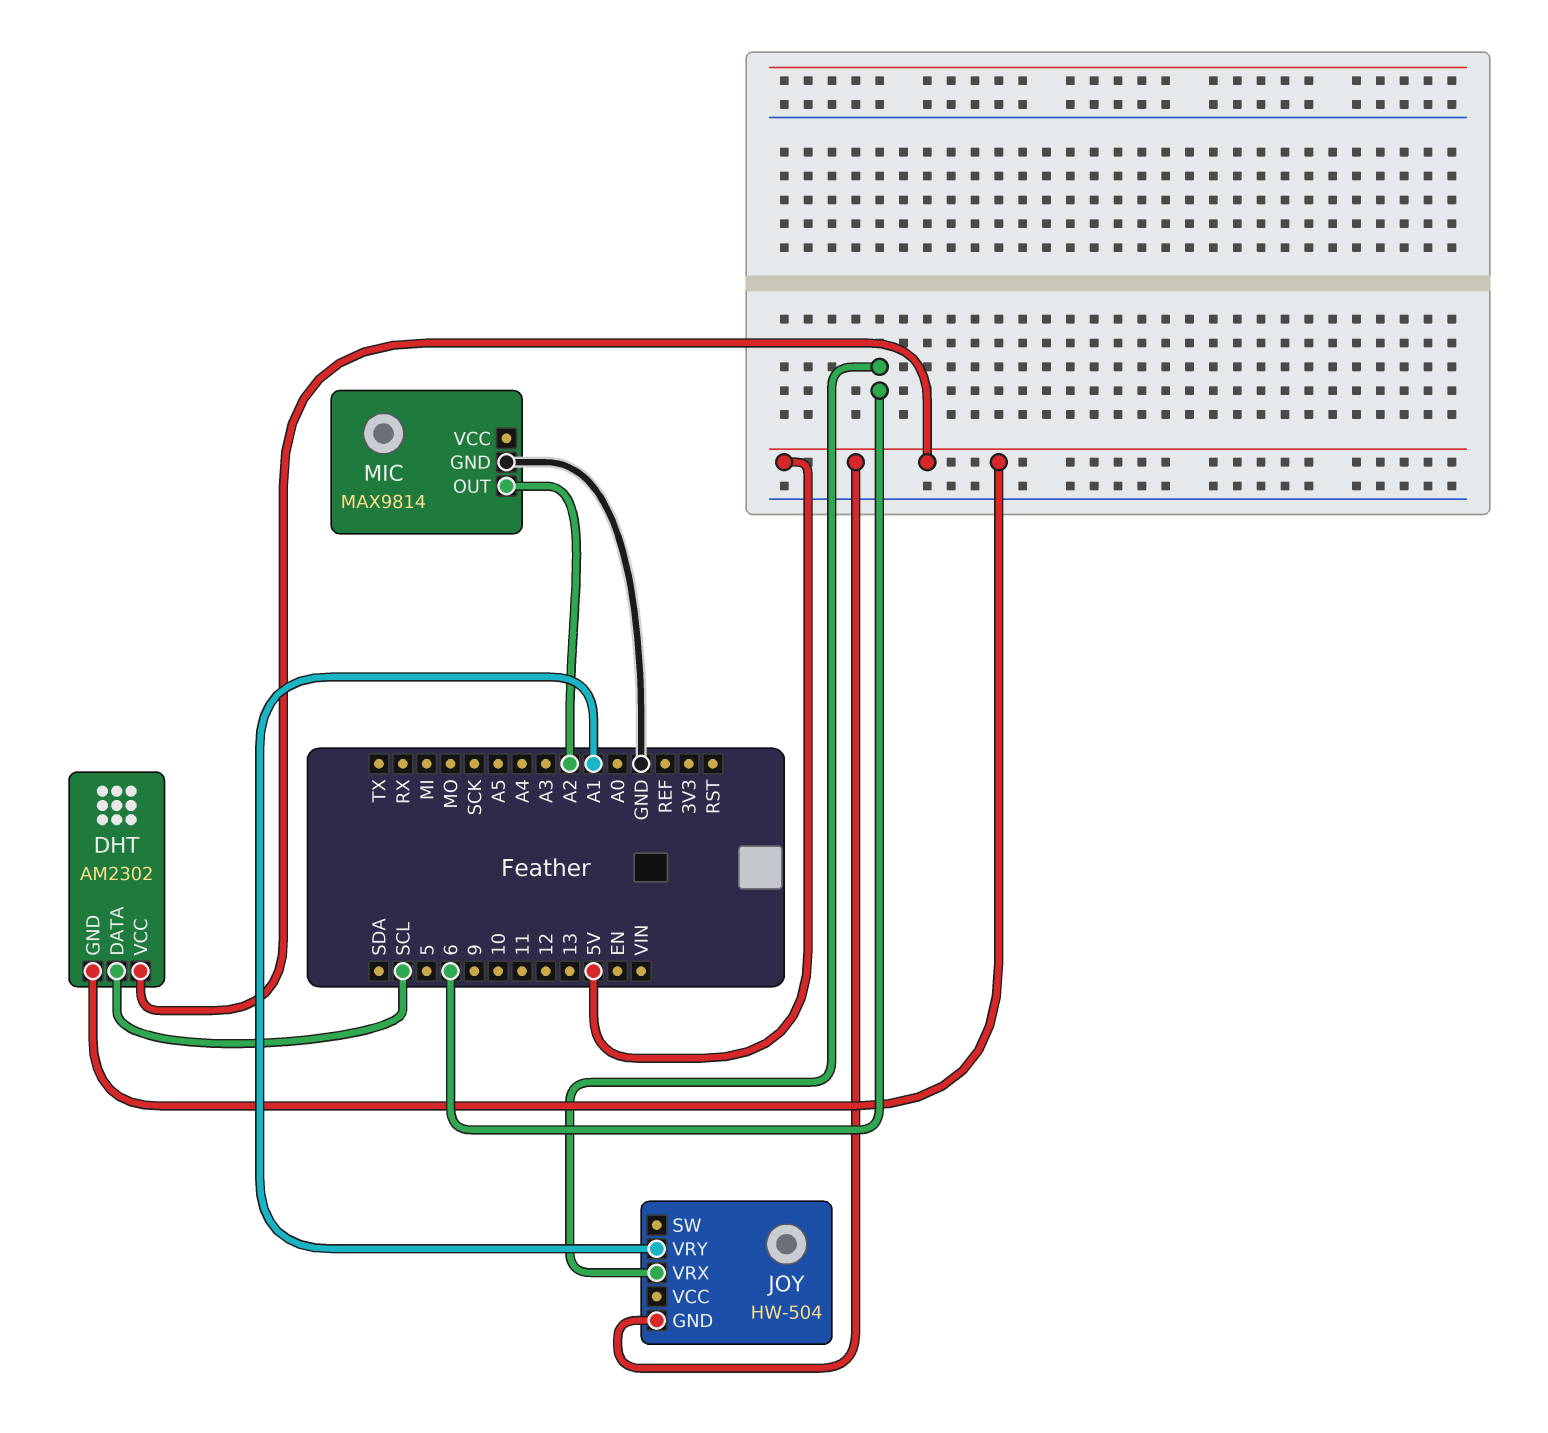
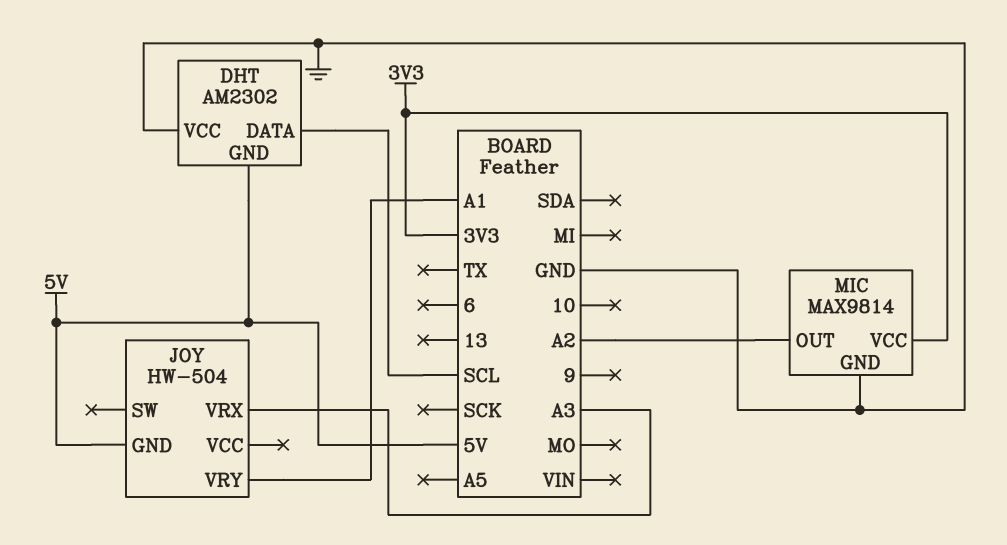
DHT pin VCC: 5V -> GND
JOY pin VRX: 6 -> A3
MIC pin VCC: none -> 3V3

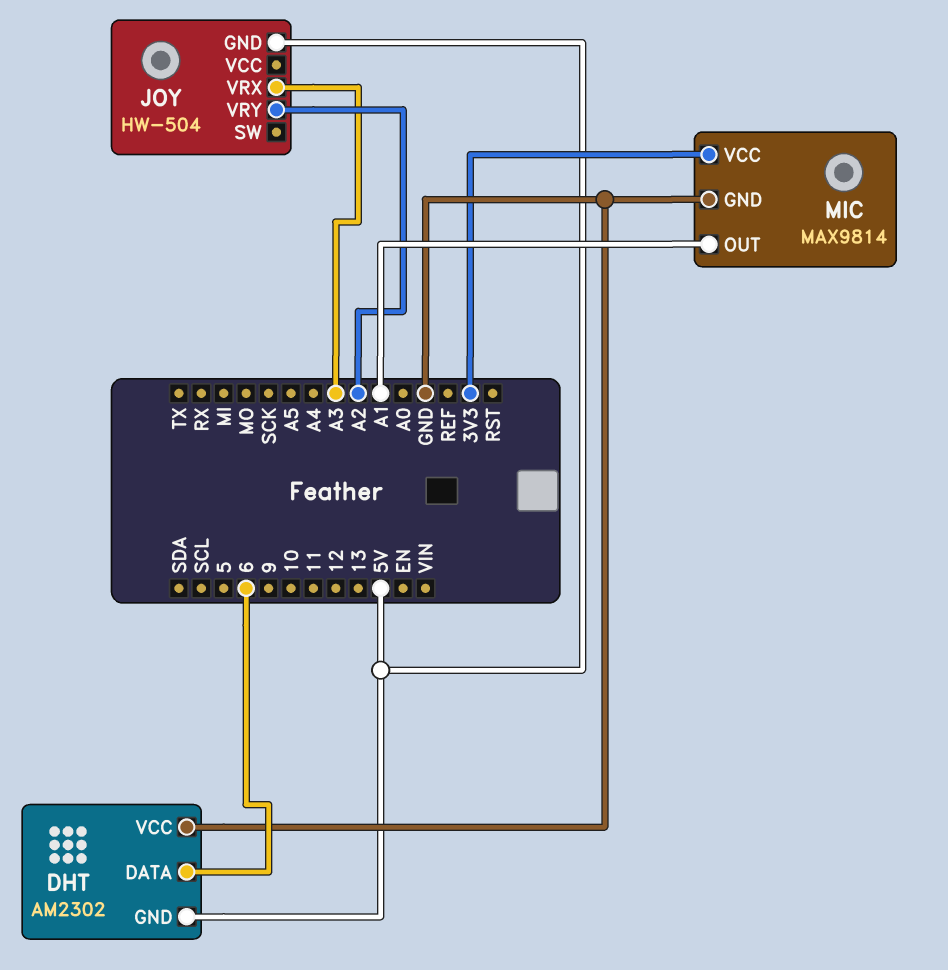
DHT pin DATA: SCL -> 6
JOY pin VRY: A1 -> A2
MIC pin OUT: A2 -> A1

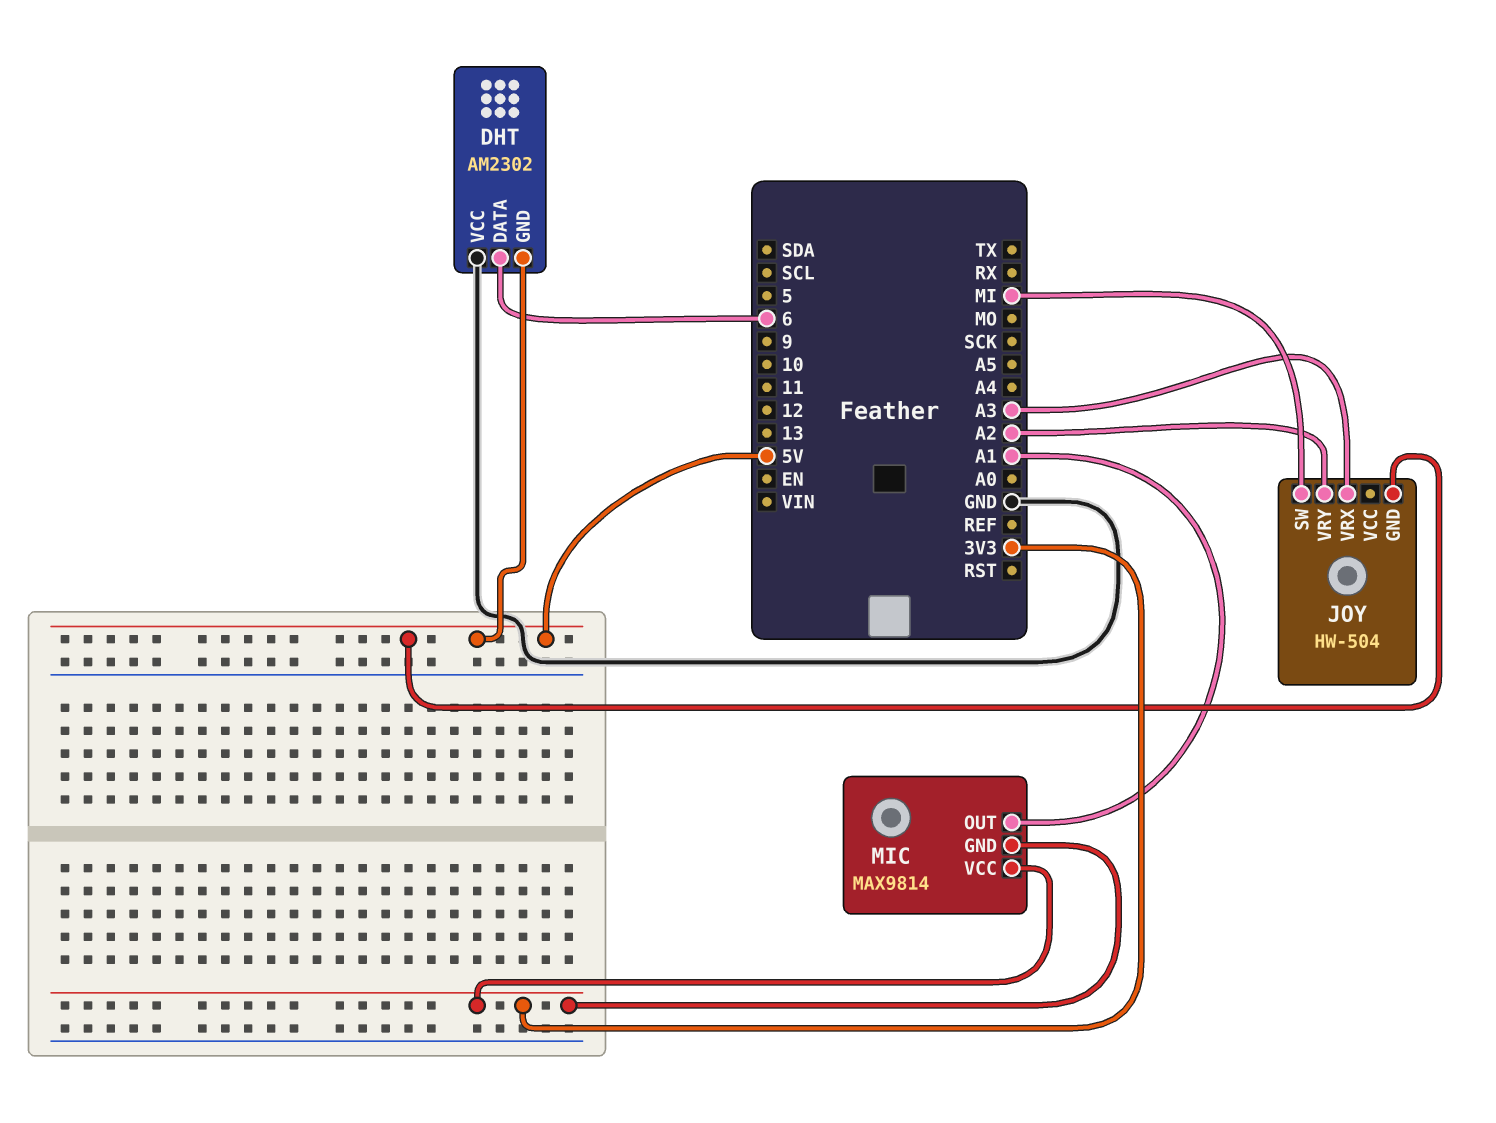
JOY pin SW: none -> MI
MIC pin GND: GND -> 3V3

